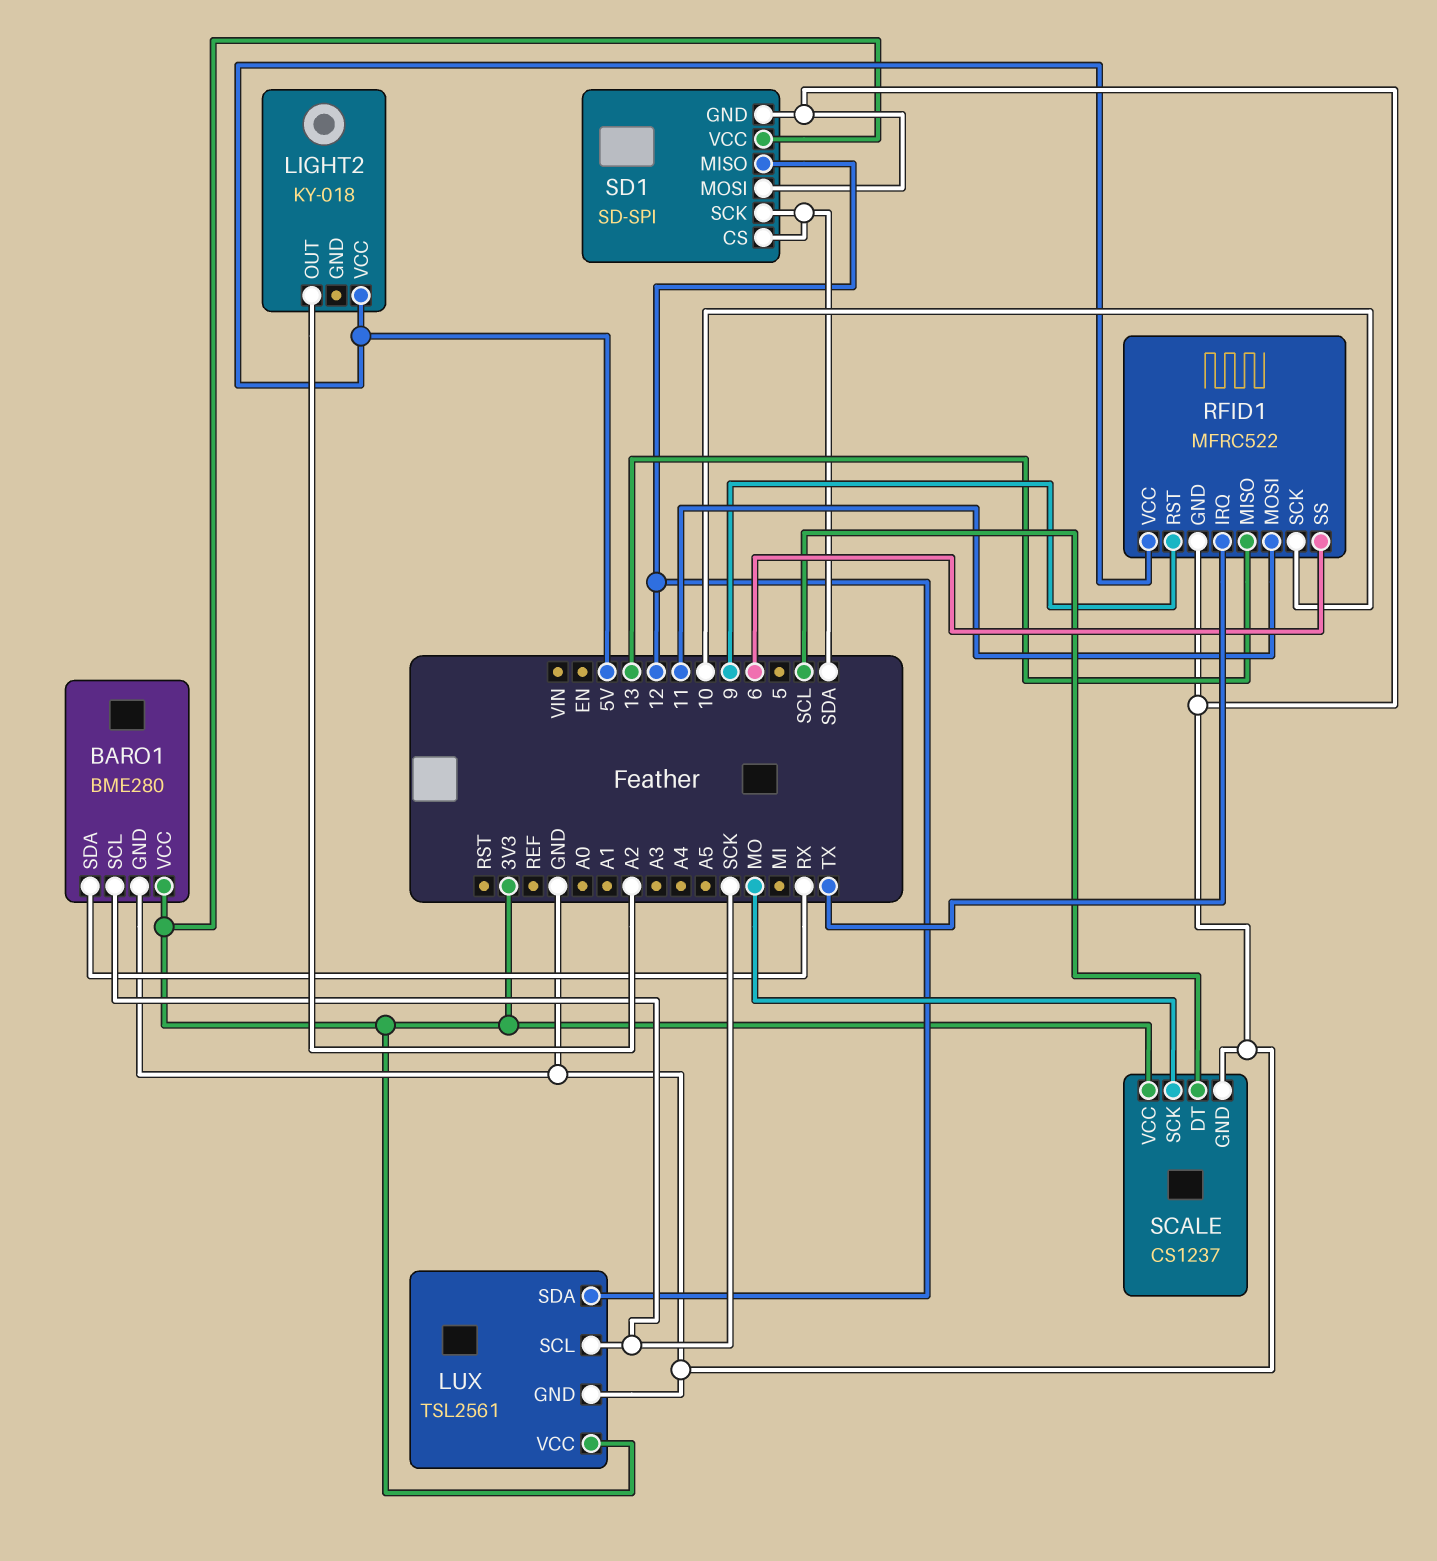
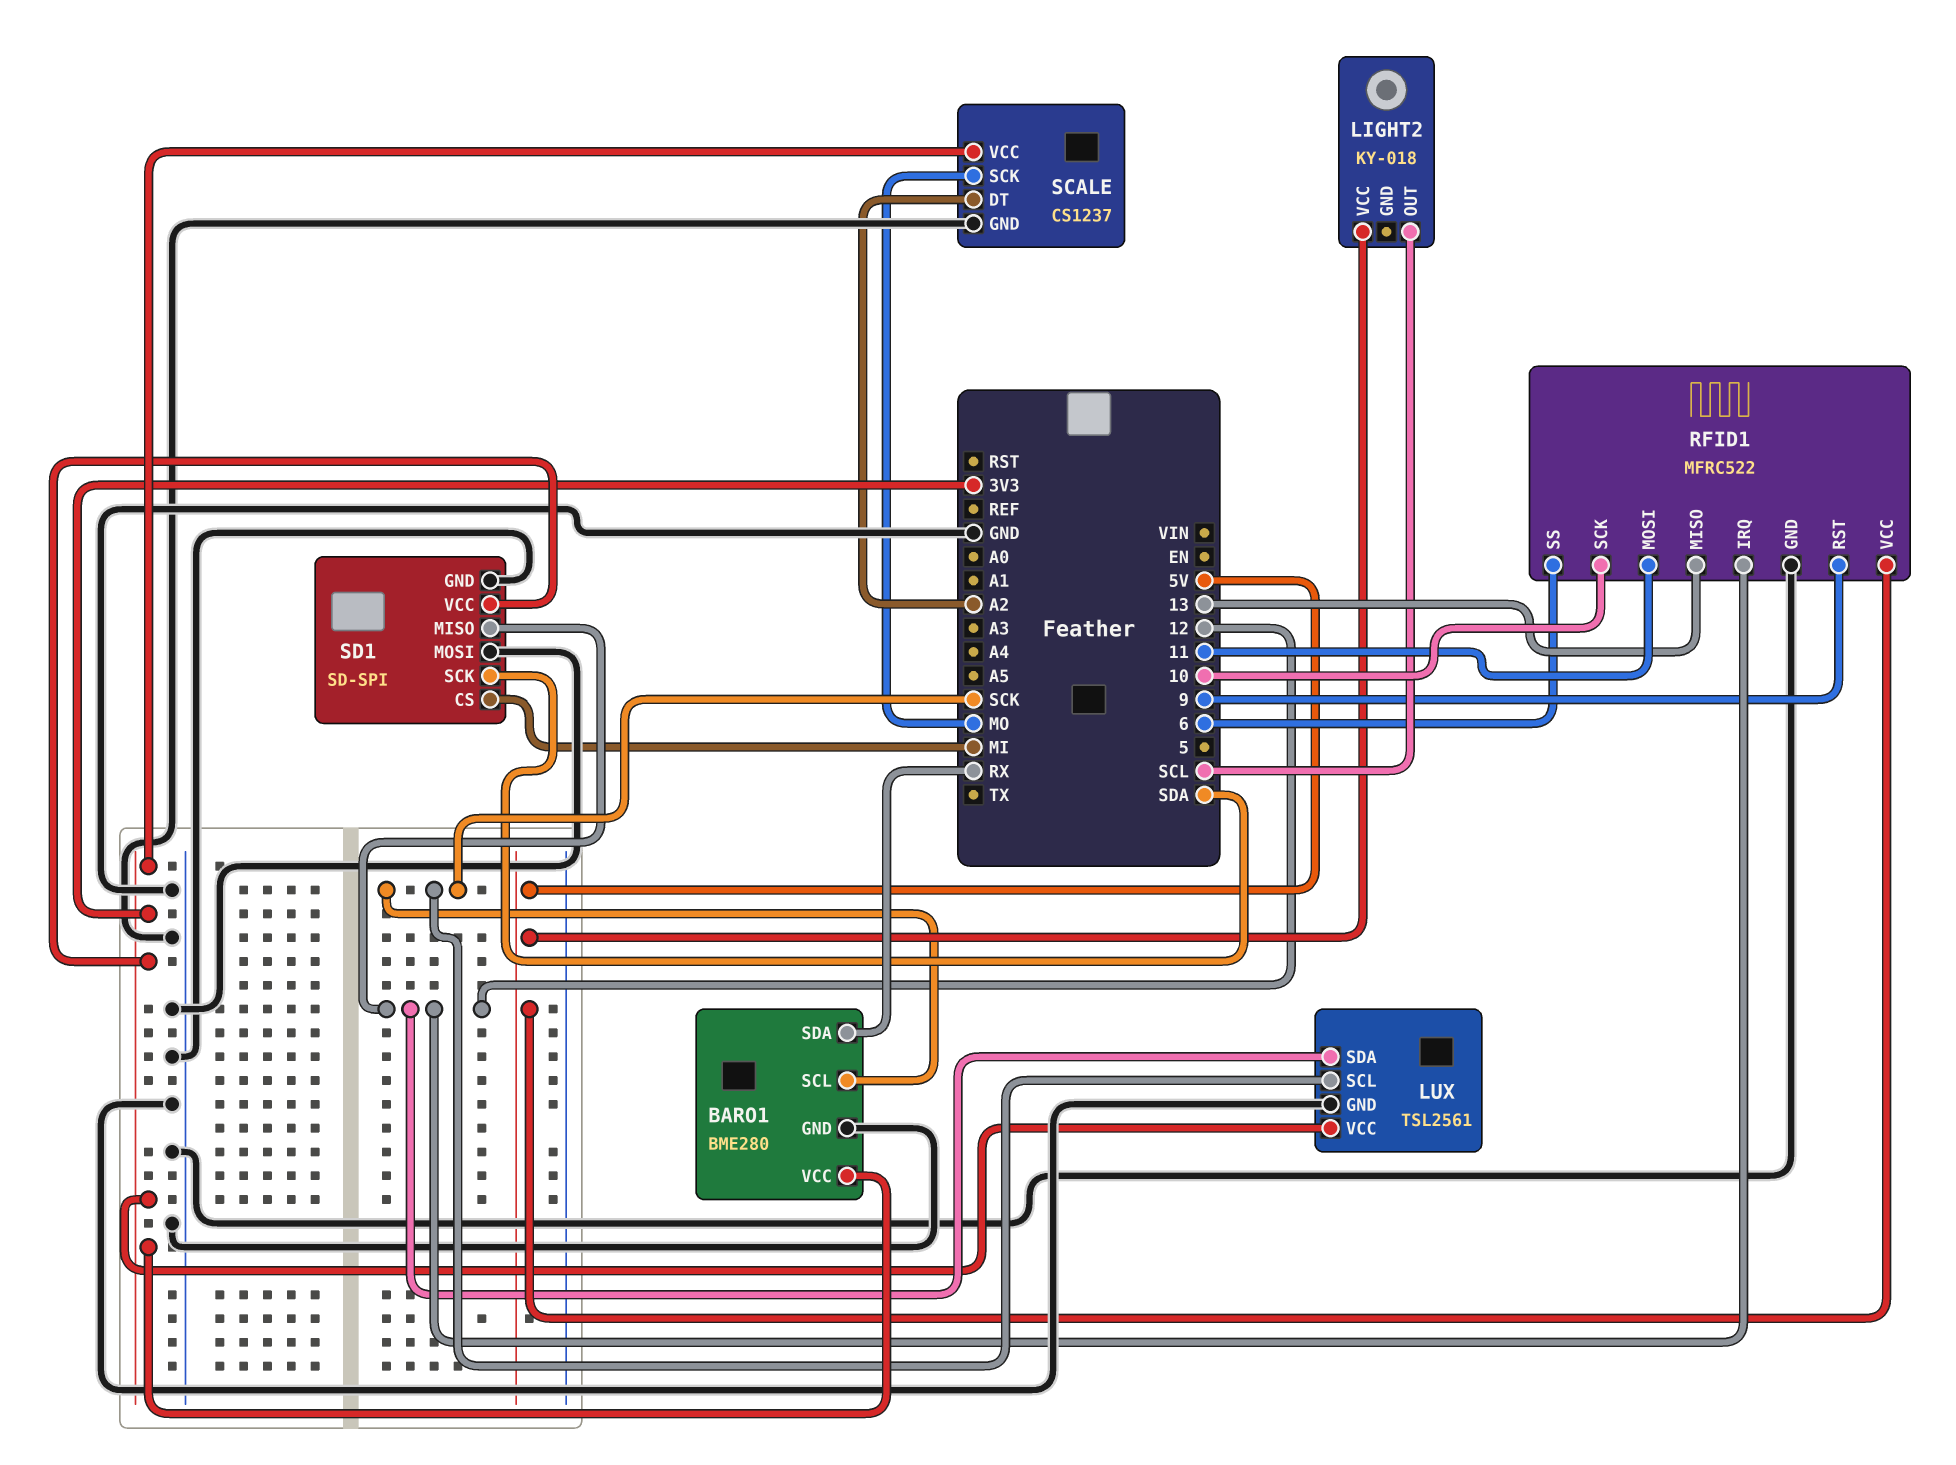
LIGHT2 pin OUT: A2 -> SCL
RFID1 pin IRQ: TX -> 12
SCALE pin DT: SCL -> A2
SD1 pin CS: SDA -> MI

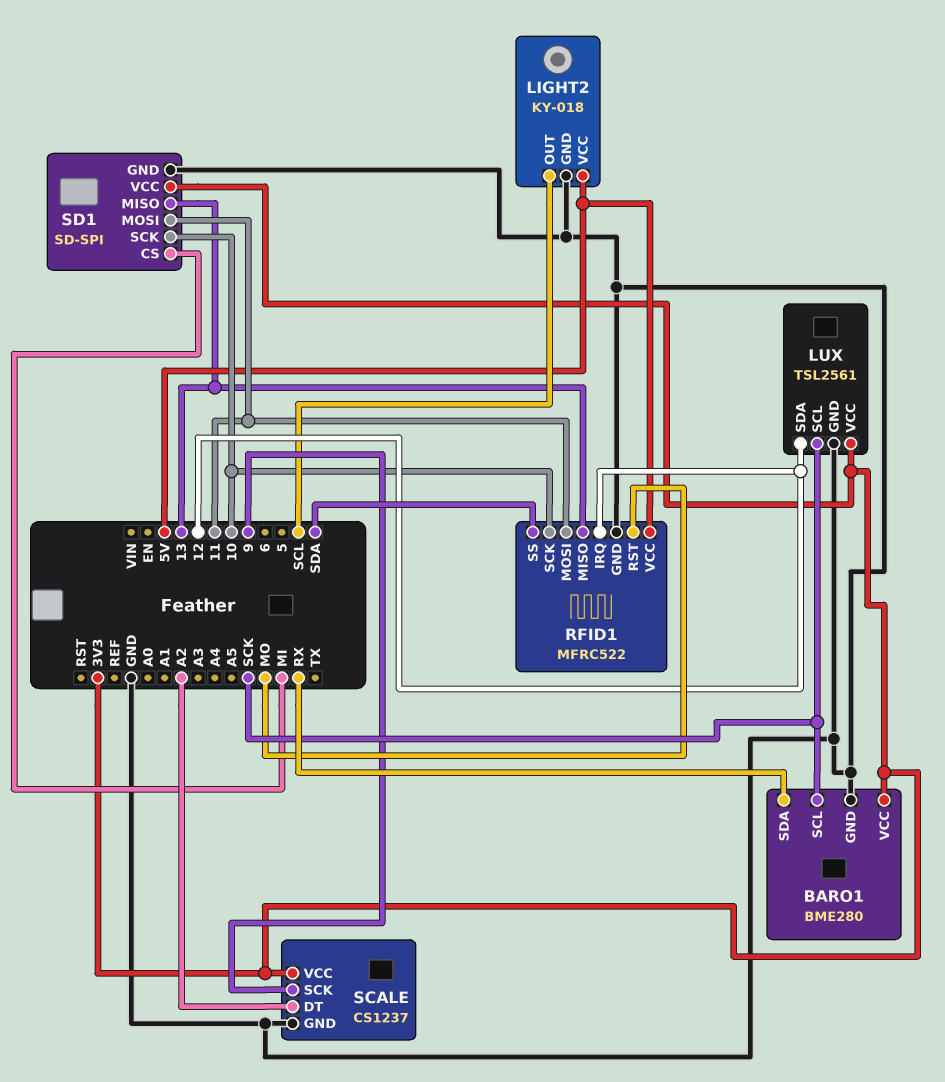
LIGHT2 pin GND: none -> GND
RFID1 pin RST: 9 -> MO
RFID1 pin SS: 6 -> SDA
SCALE pin SCK: MO -> 9
SD1 pin MISO: 12 -> 13
SD1 pin MOSI: GND -> 11
SD1 pin SCK: SDA -> 10

